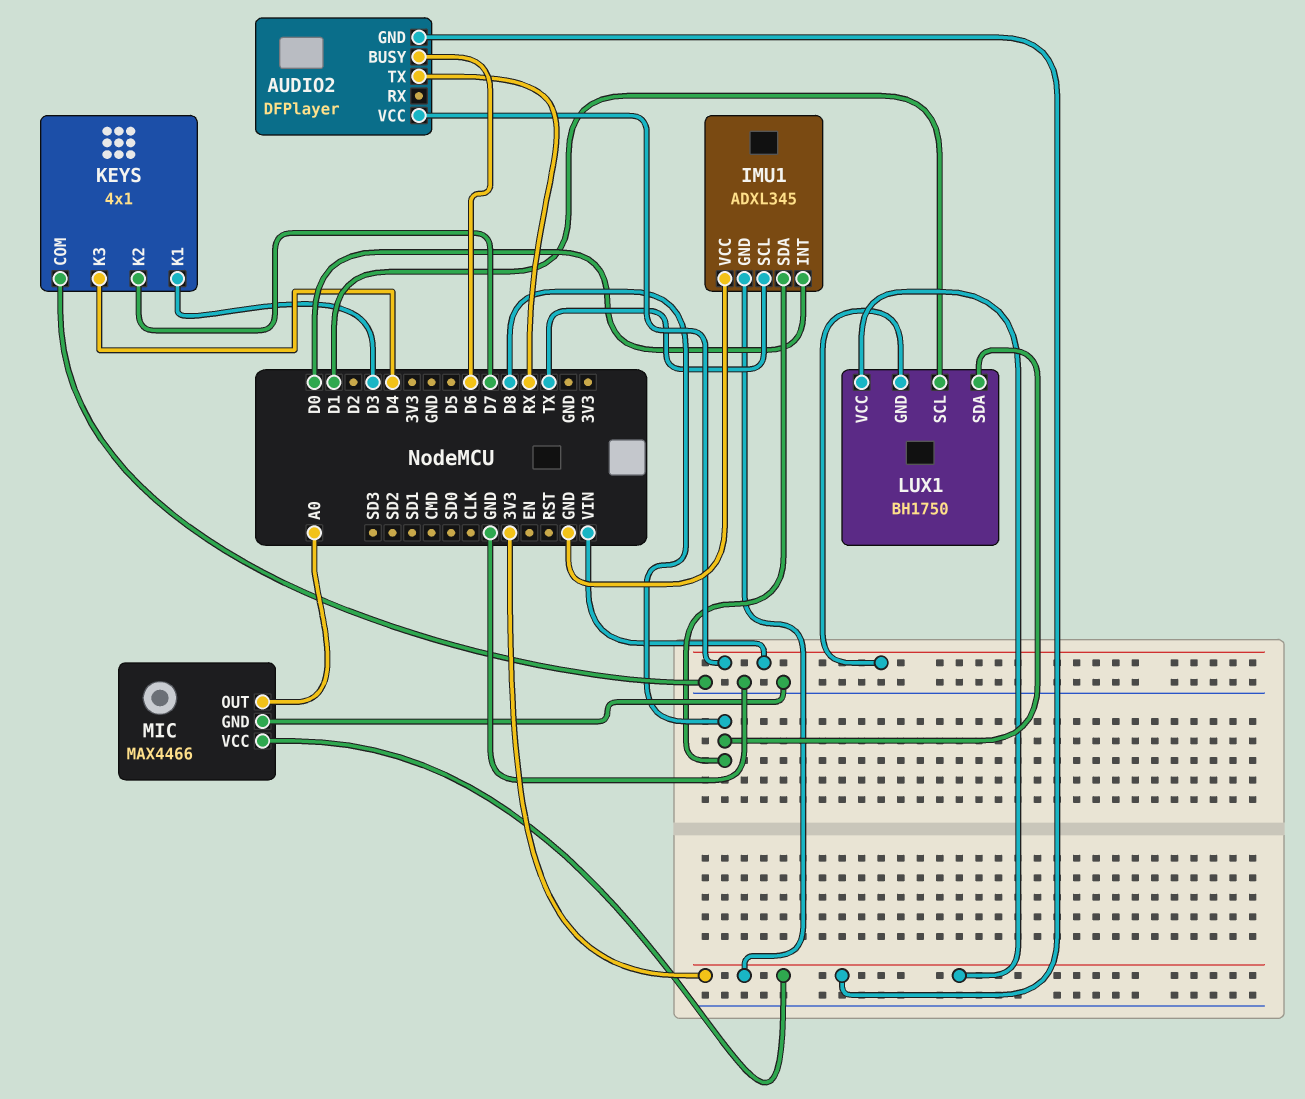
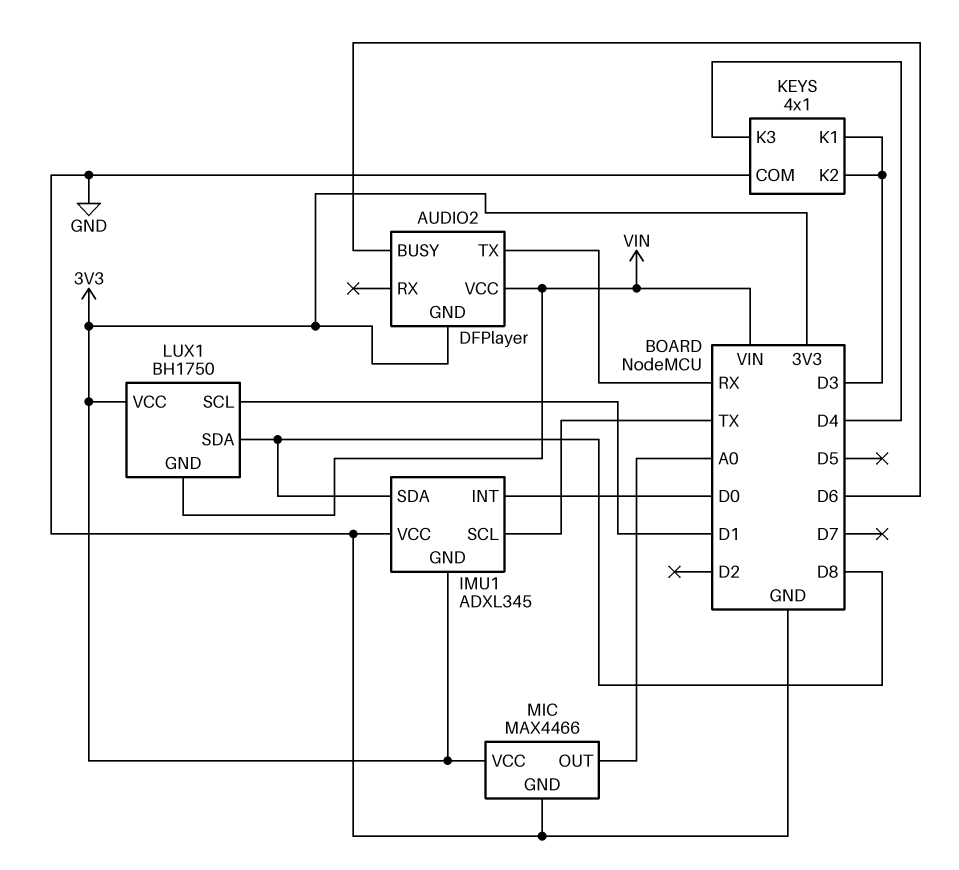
KEYS pin K2: D7 -> D3

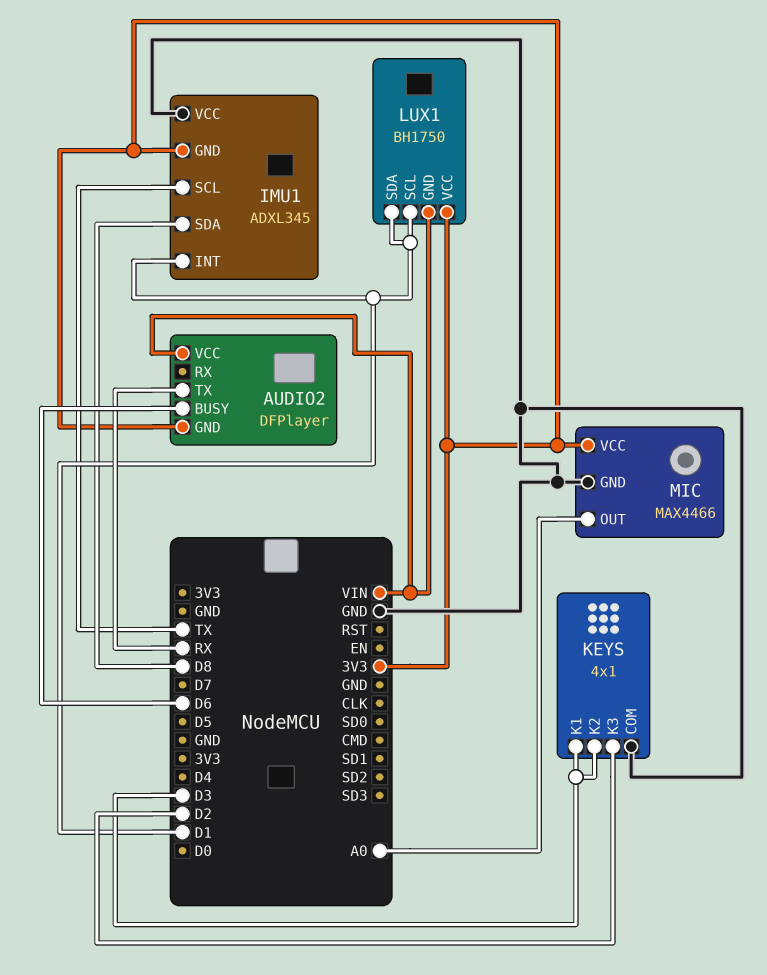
IMU1 pin INT: D0 -> D1
KEYS pin K3: D4 -> D2
LUX1 pin SDA: D8 -> D1

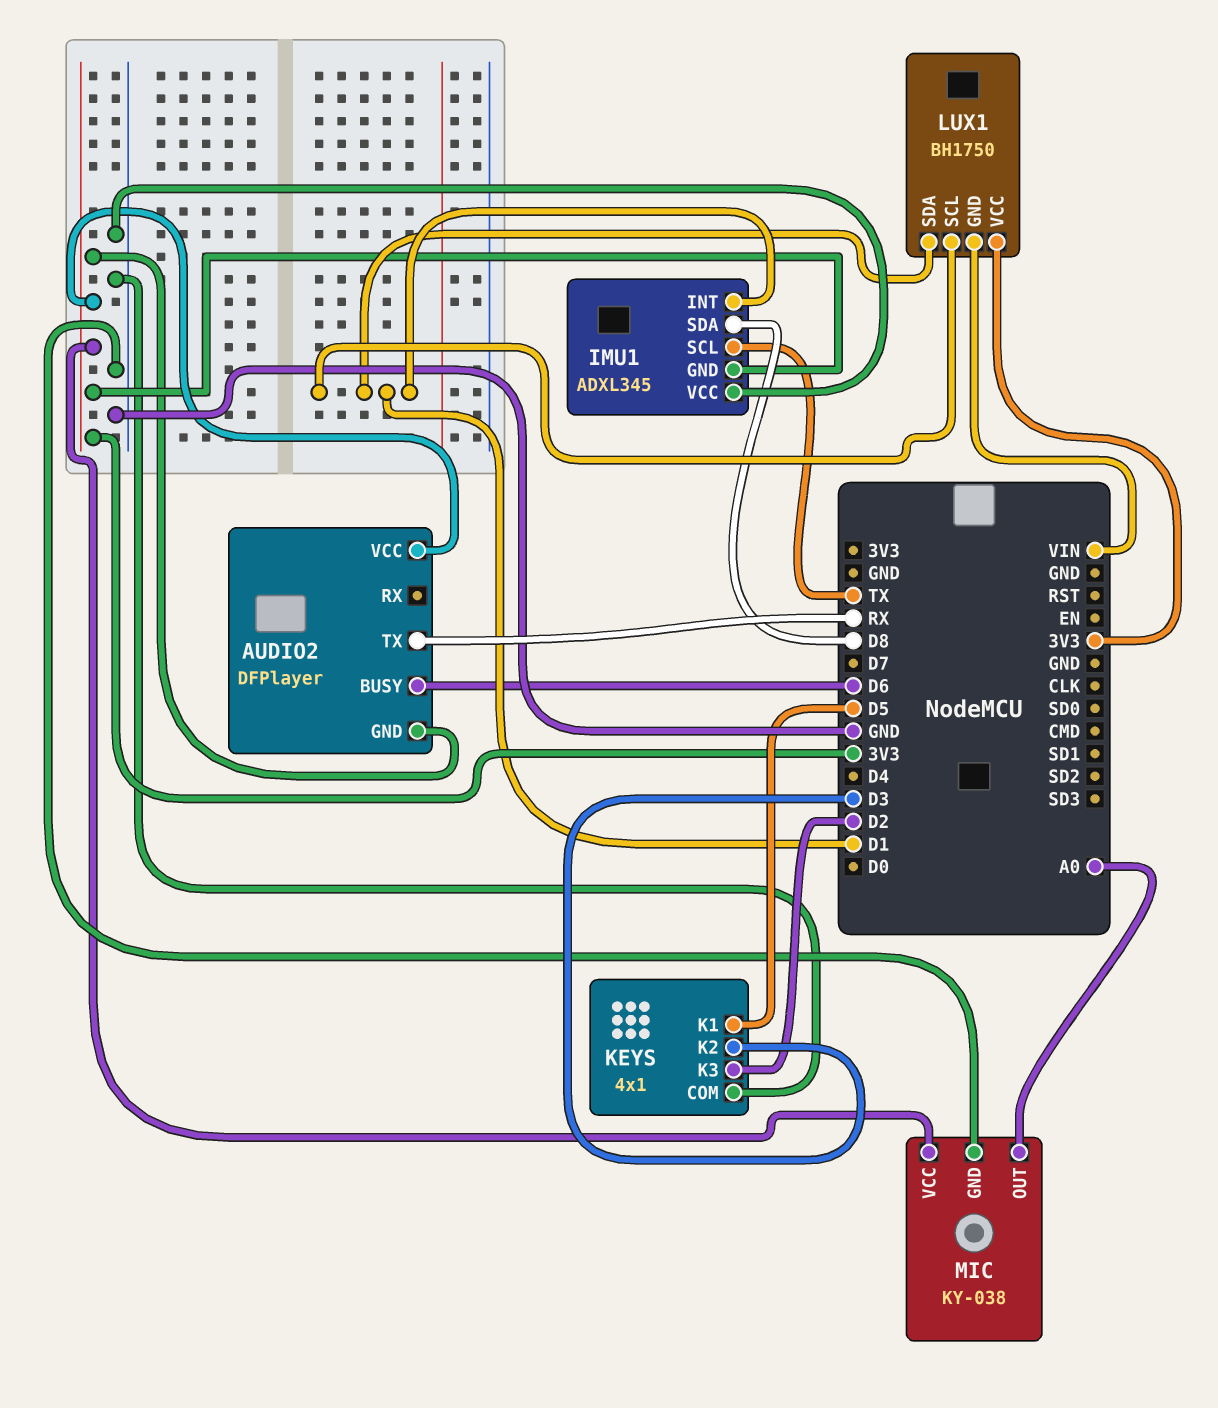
AUDIO2 pin VCC: VIN -> 3V3
KEYS pin K1: D3 -> D5
MIC: MAX4466 -> KY-038

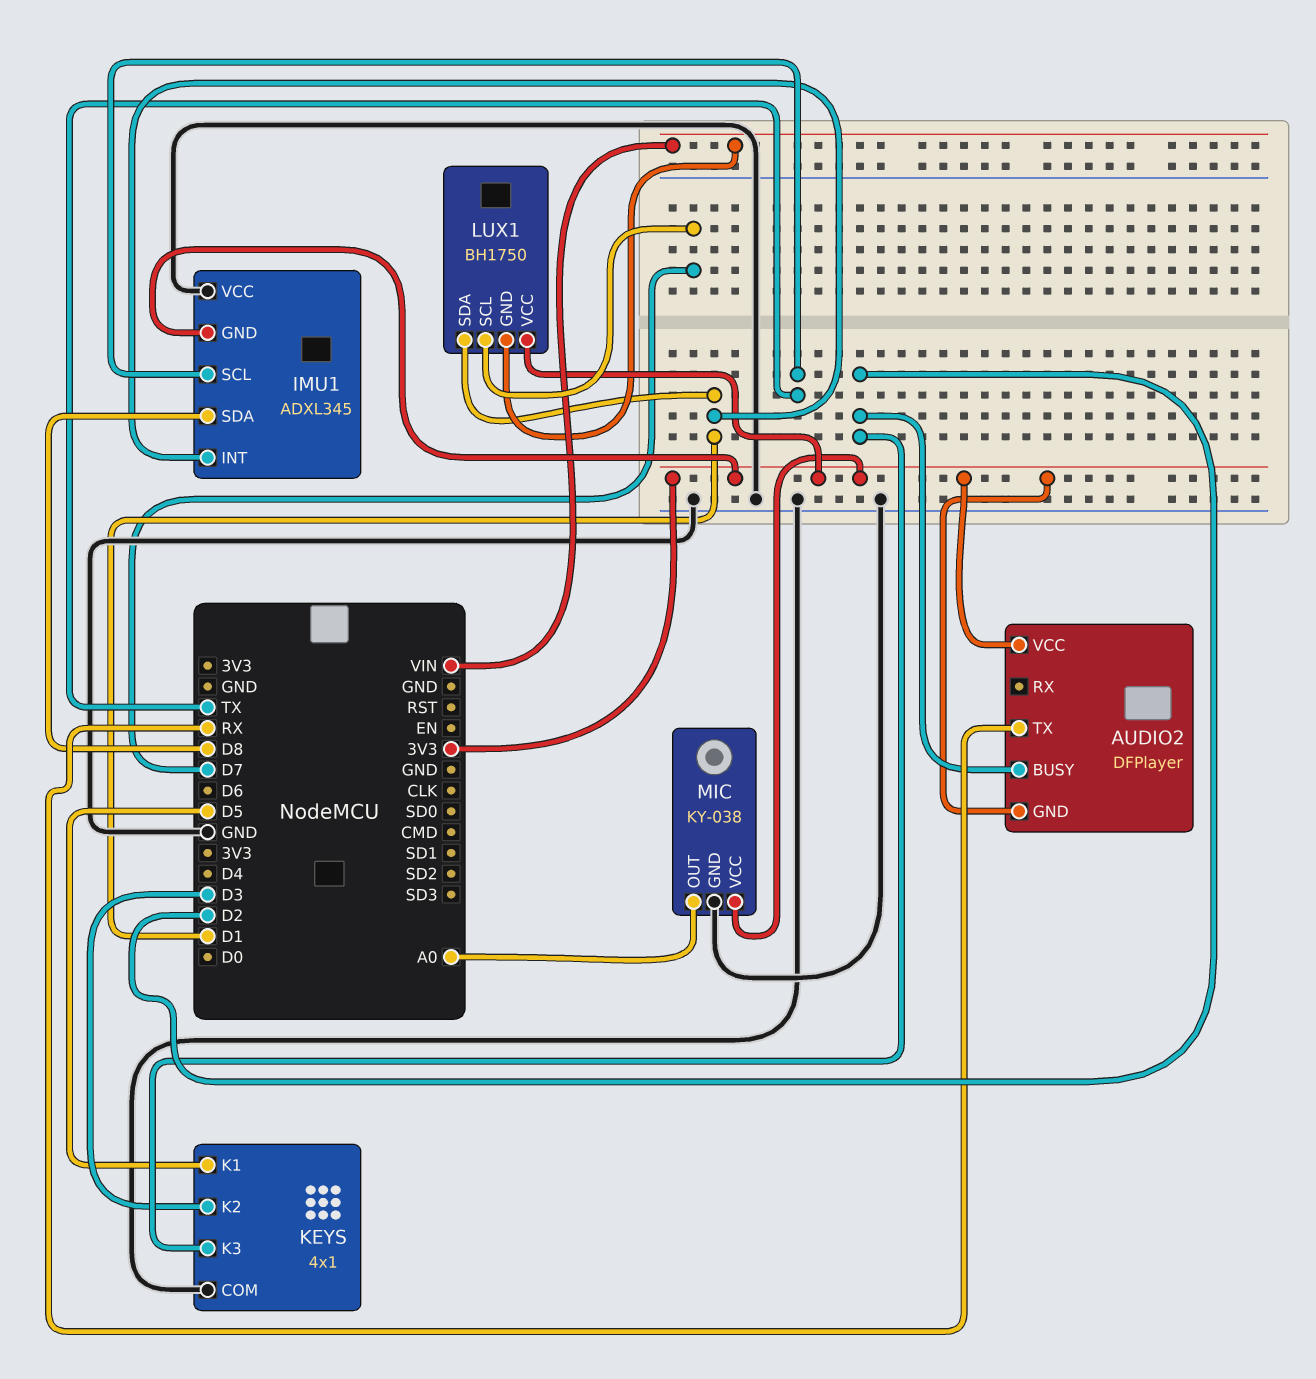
AUDIO2 pin BUSY: D6 -> D2
LUX1 pin SCL: D1 -> D7

